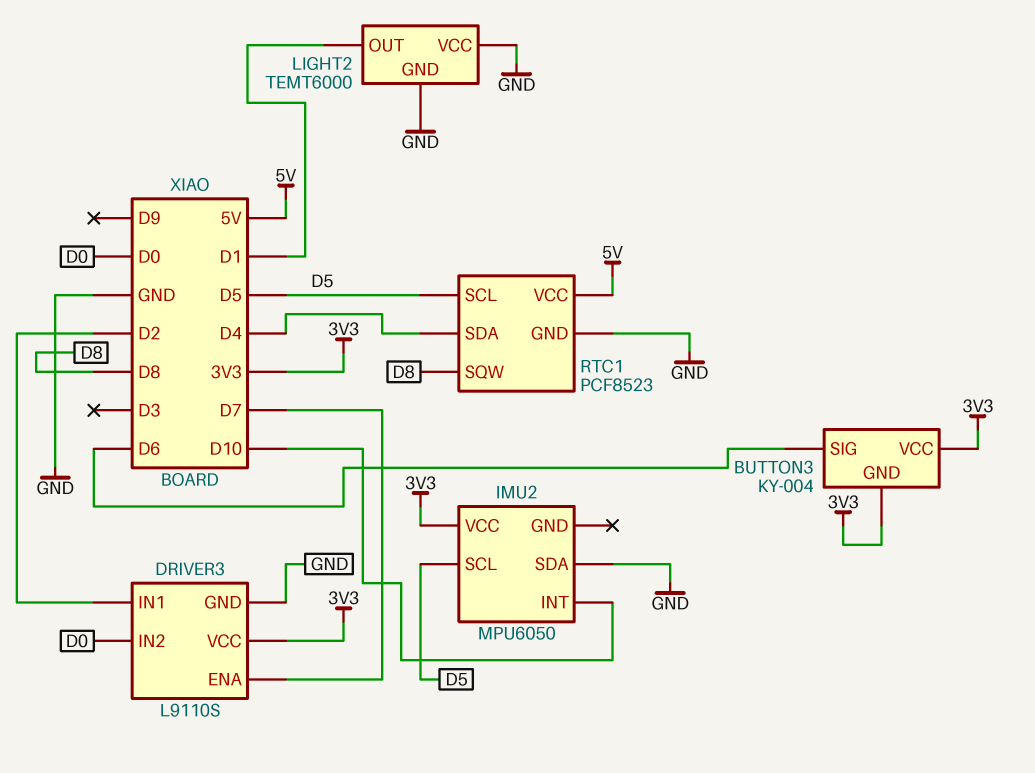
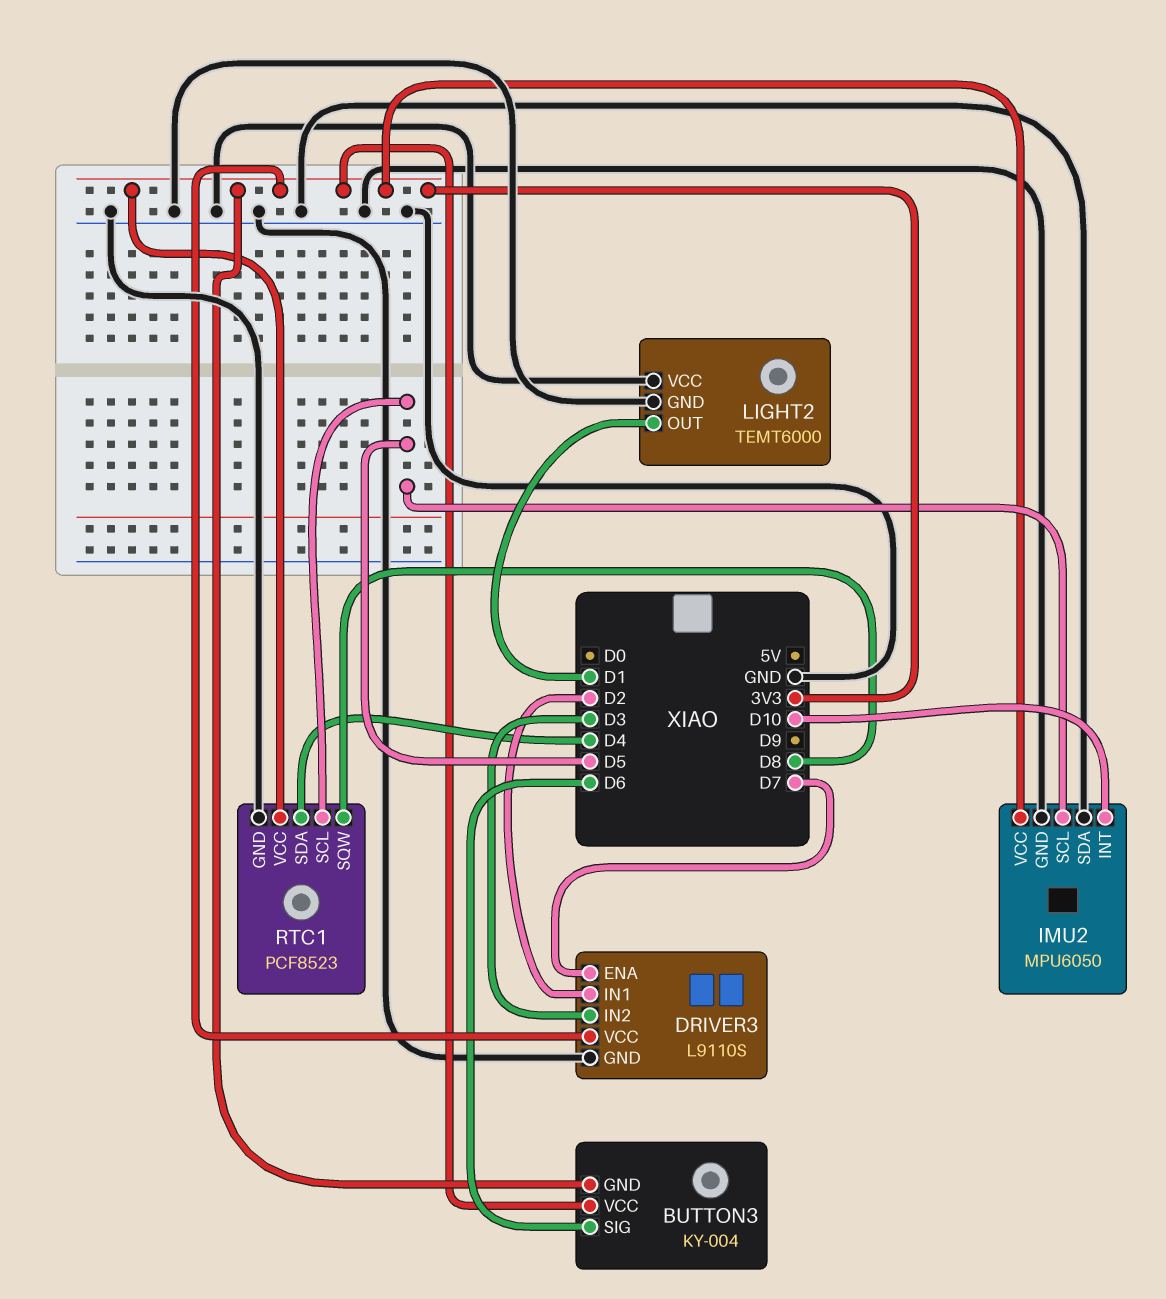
DRIVER3 pin IN2: D0 -> D3
IMU2 pin GND: none -> GND
RTC1 pin VCC: 5V -> 3V3

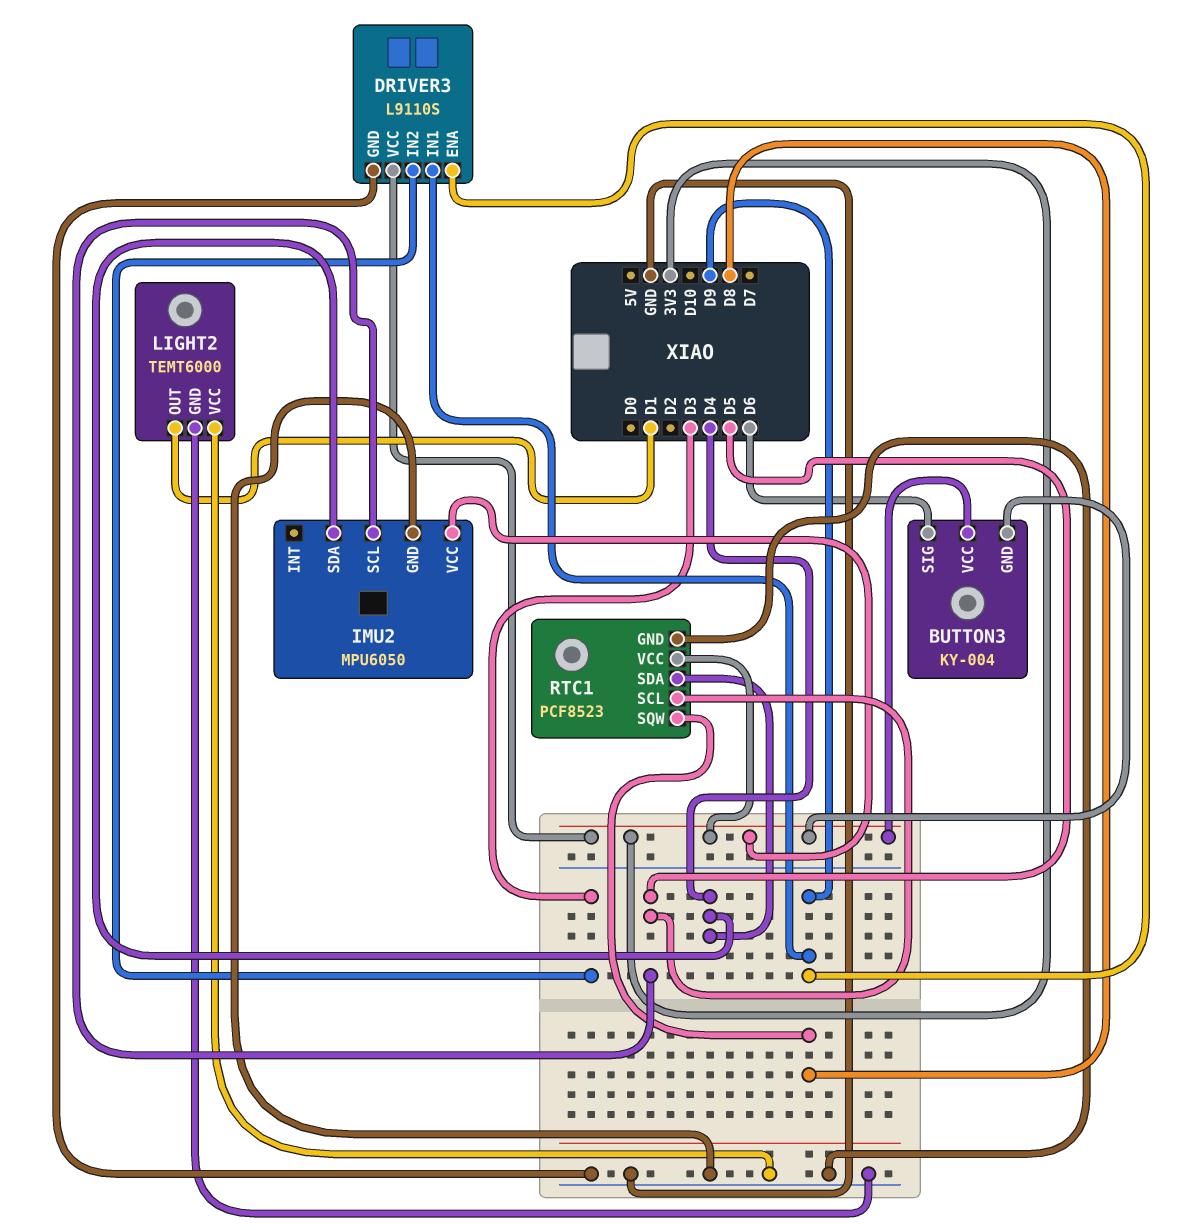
DRIVER3 pin ENA: D7 -> D9
DRIVER3 pin IN1: D2 -> D9
IMU2 pin INT: D10 -> none
IMU2 pin SDA: GND -> D4

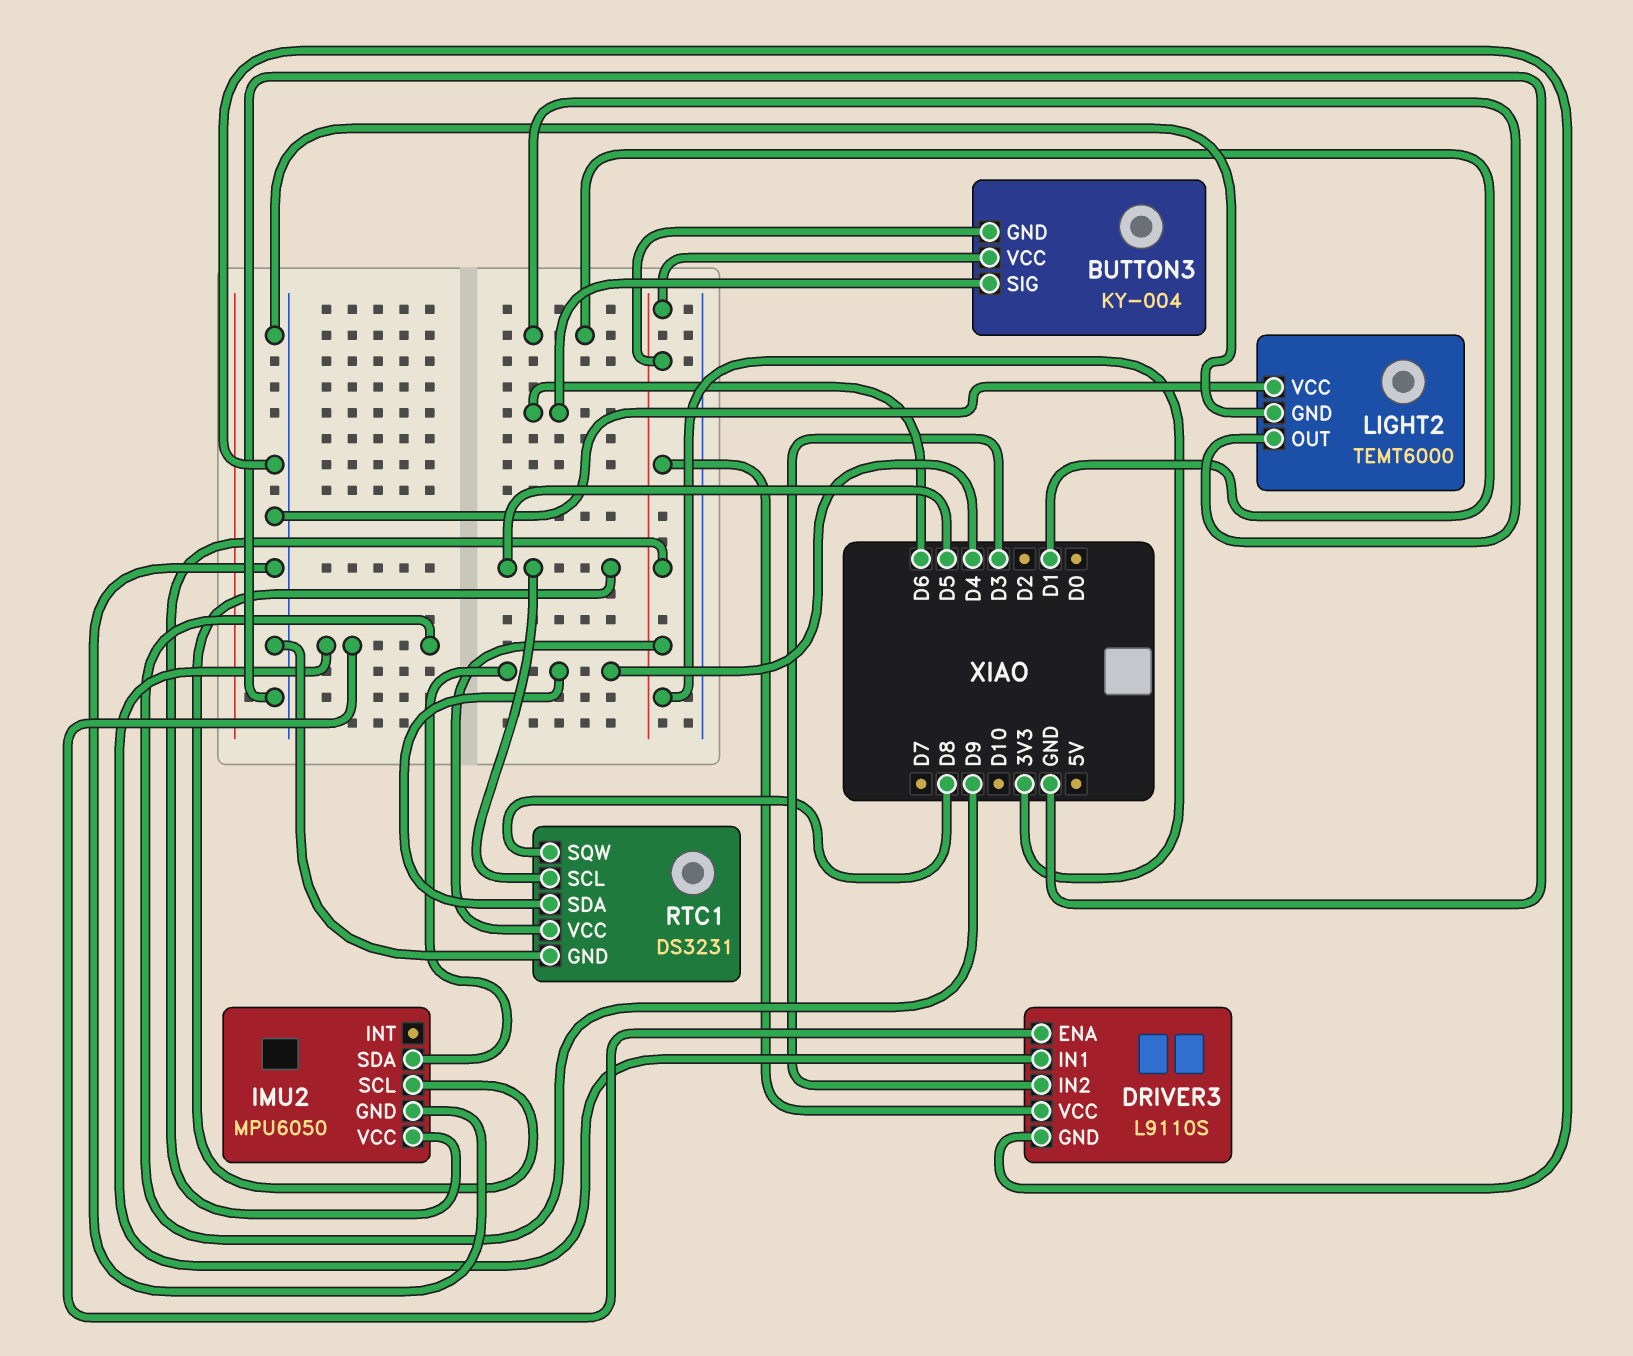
RTC1: PCF8523 -> DS3231

